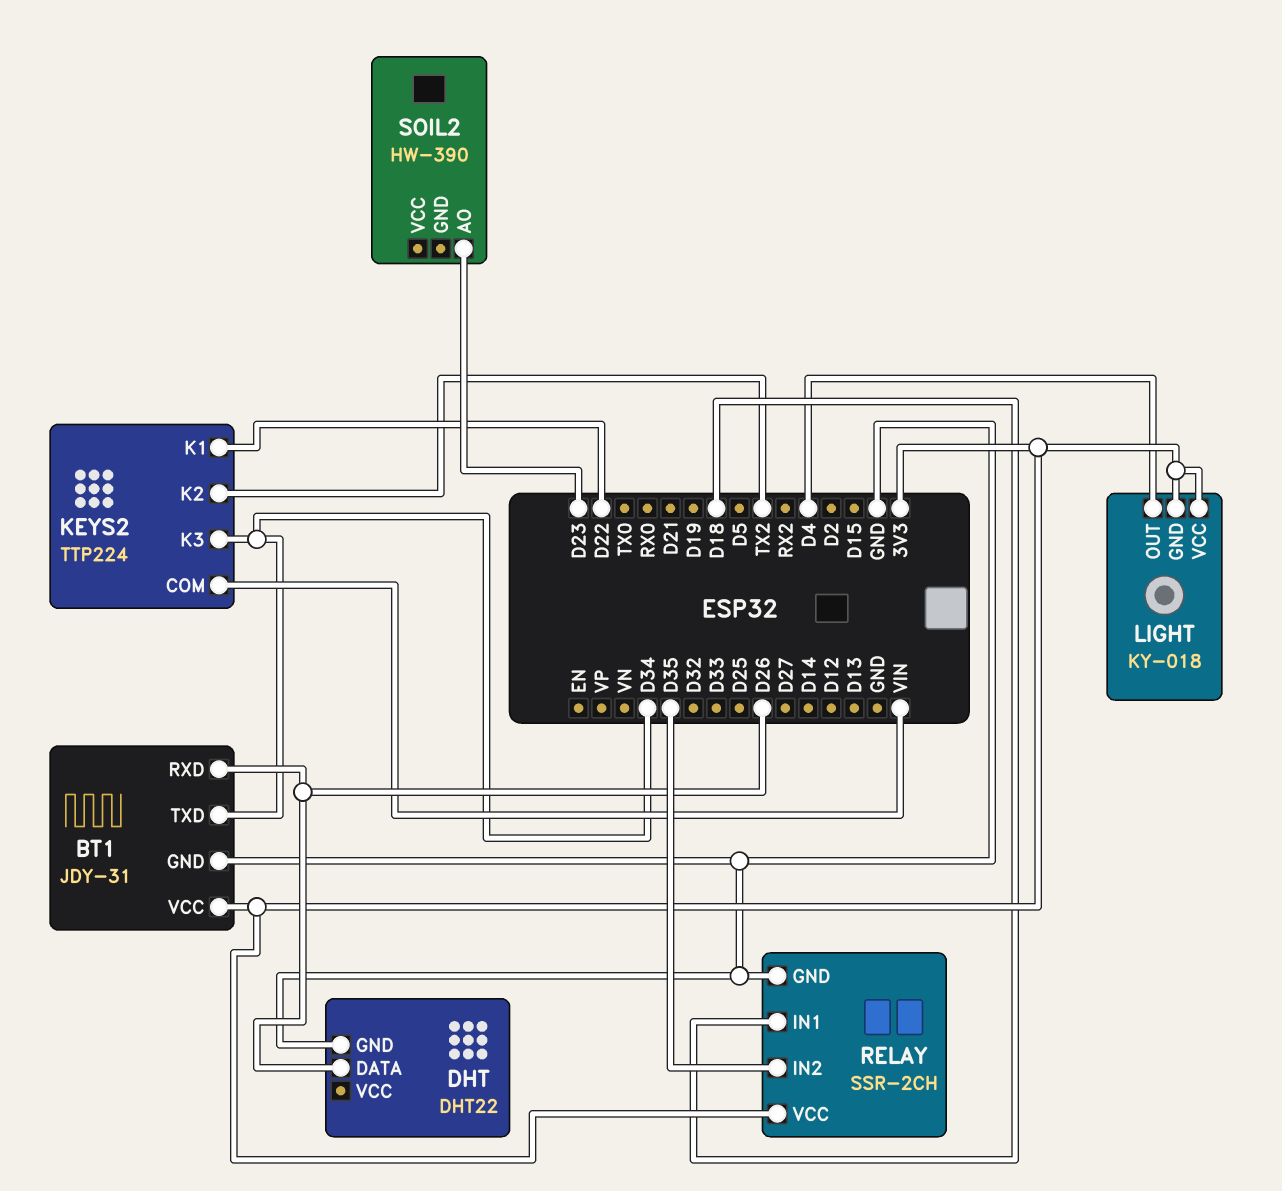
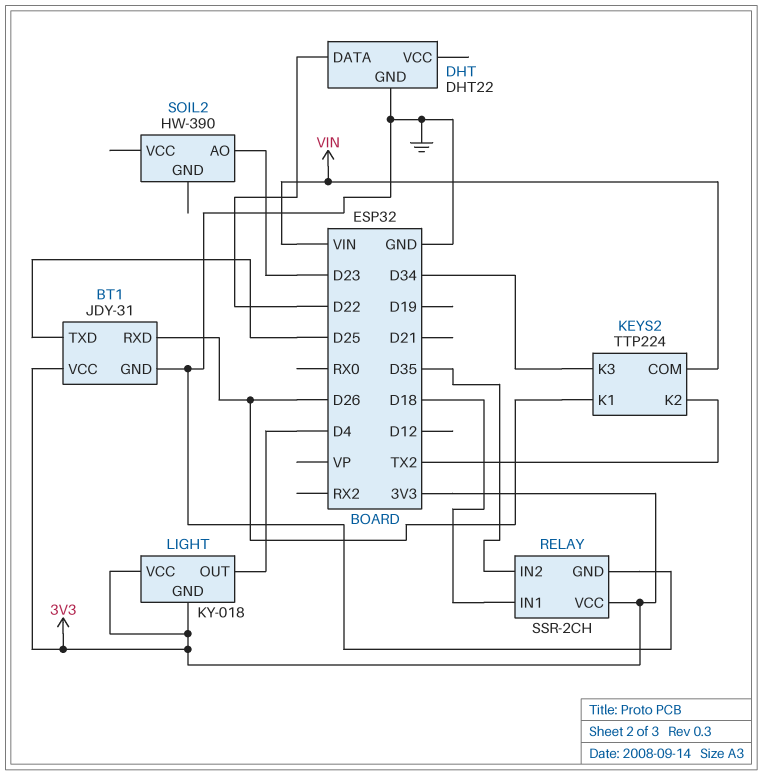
BT1 pin TXD: D34 -> D25
DHT pin DATA: D26 -> D22
KEYS2 pin K1: D22 -> D26

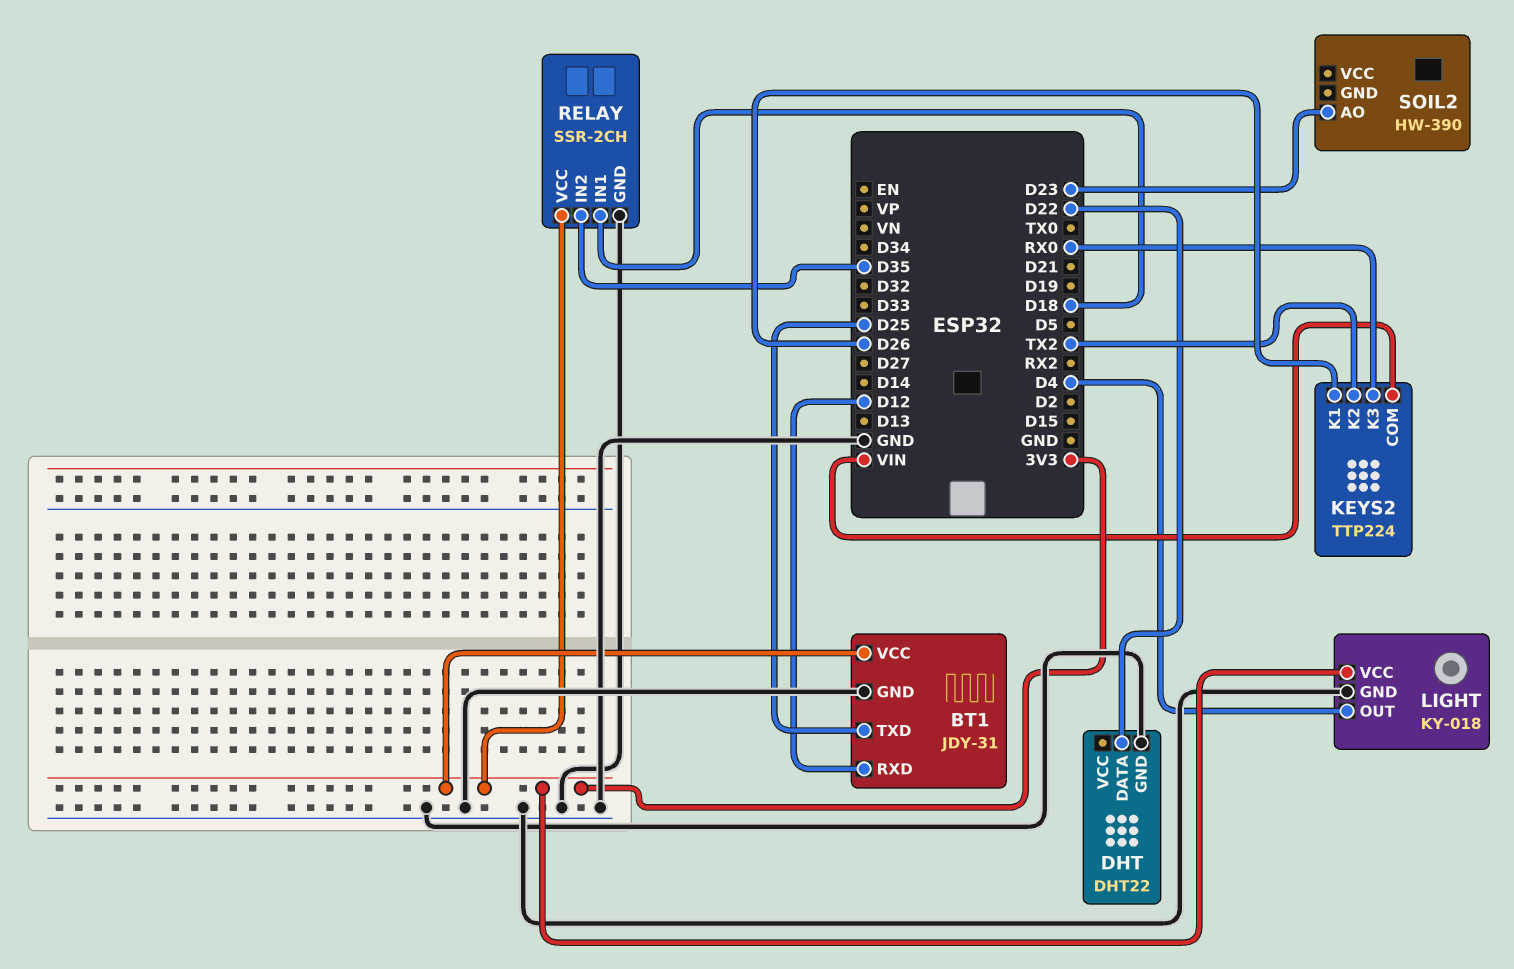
BT1 pin RXD: D26 -> D12
KEYS2 pin K3: D34 -> RX0
LIGHT pin GND: 3V3 -> GND

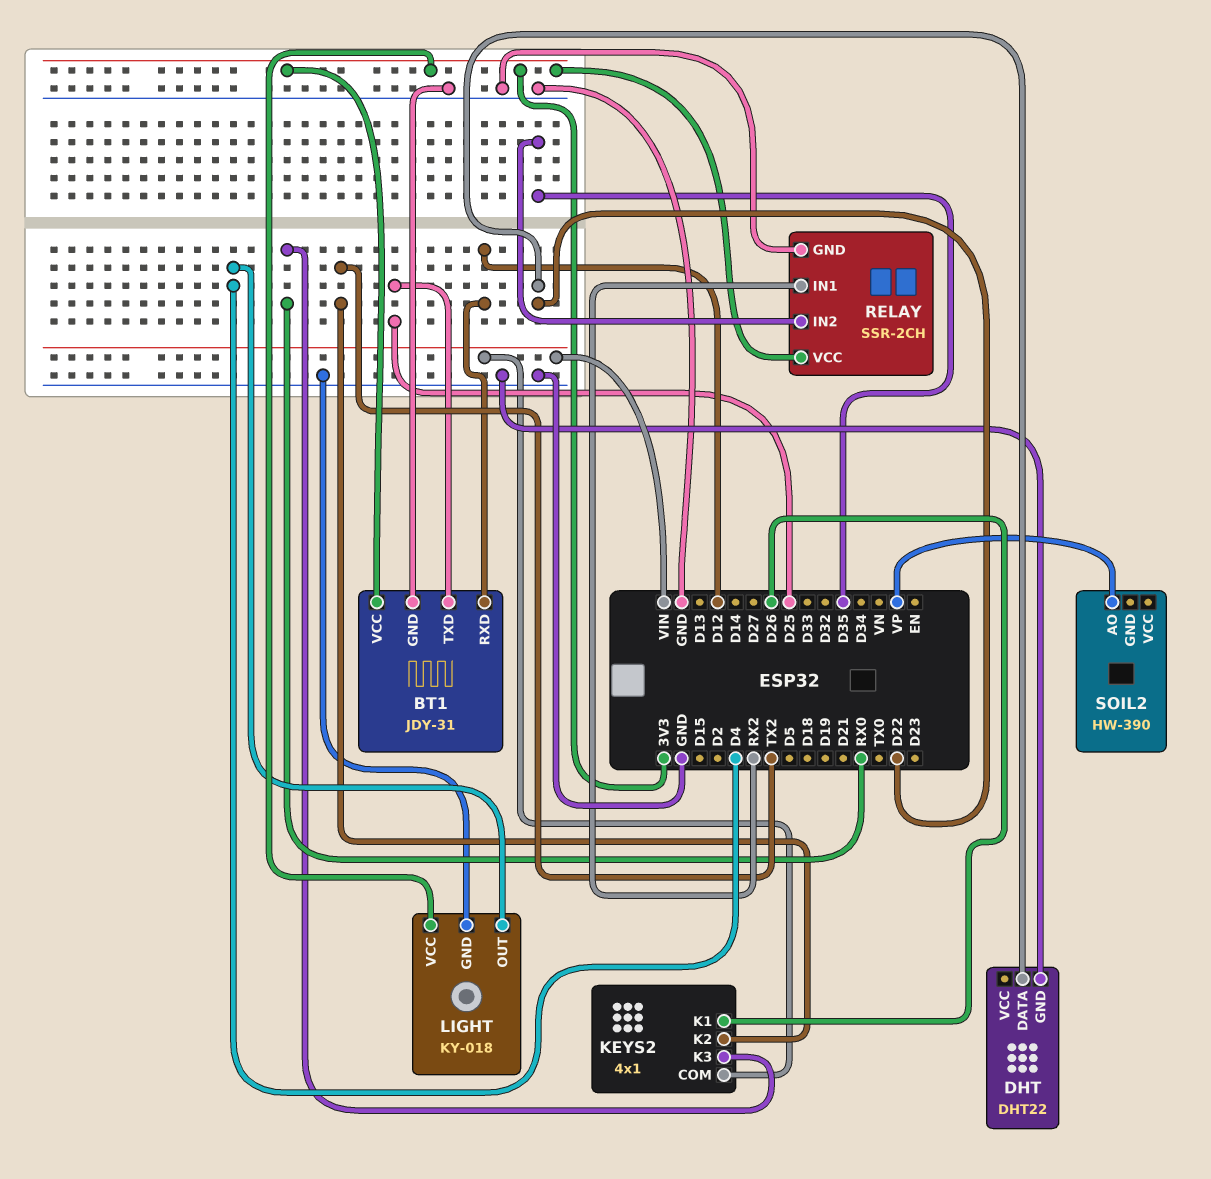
KEYS2: TTP224 -> 4x1
RELAY pin IN1: D18 -> RX2
SOIL2 pin AO: D23 -> VP

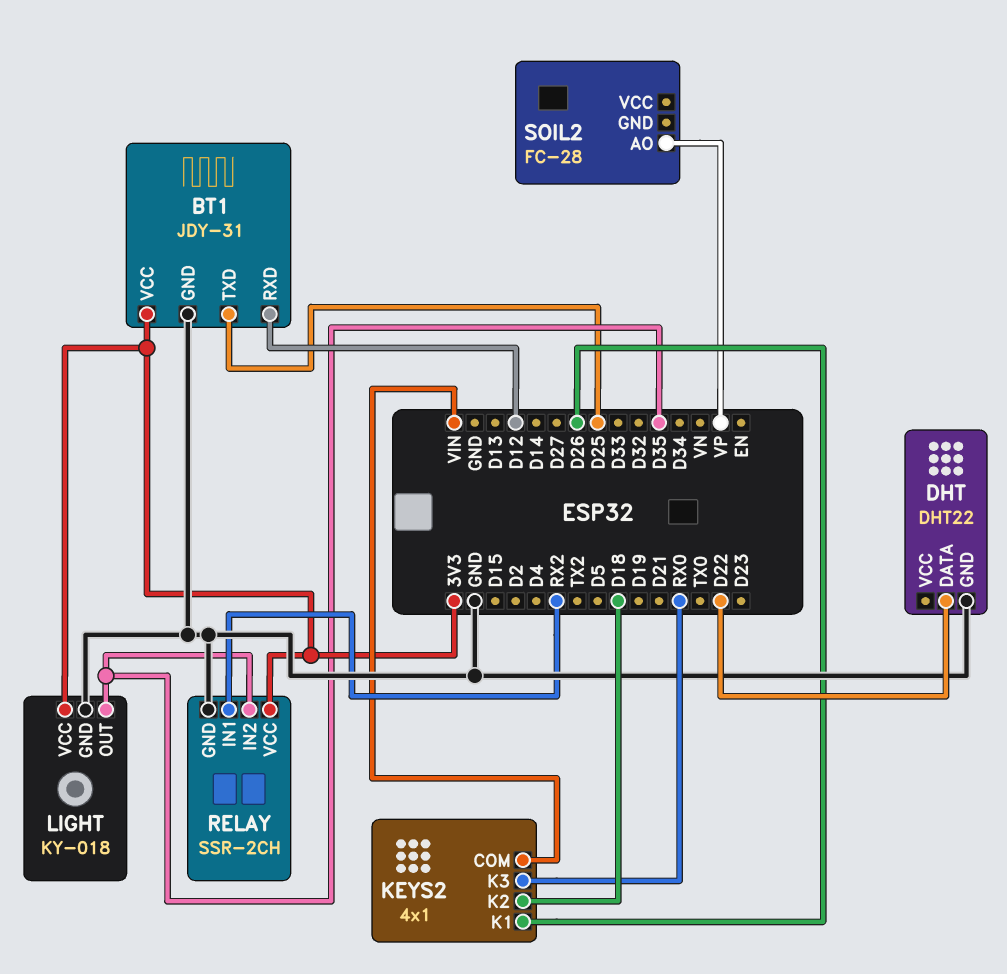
KEYS2 pin K2: TX2 -> D18
LIGHT pin OUT: D4 -> D35
SOIL2: HW-390 -> FC-28

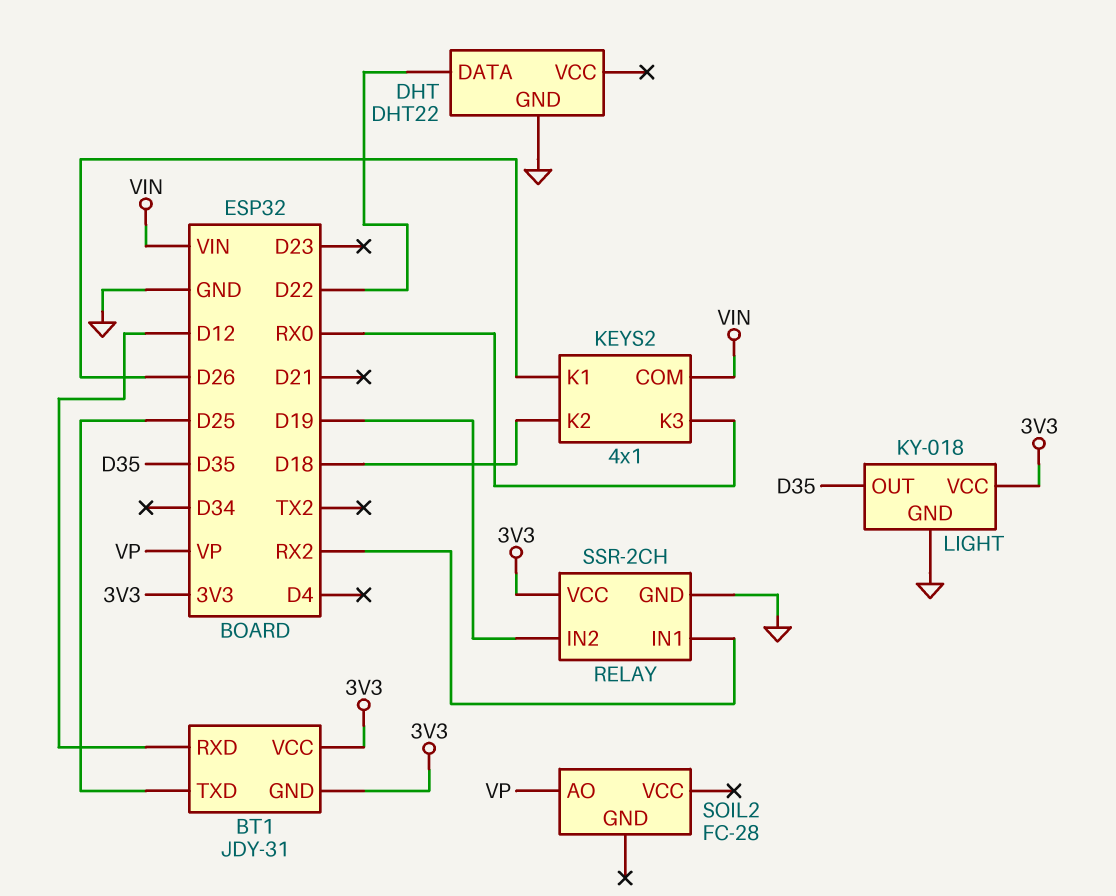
BT1 pin GND: GND -> 3V3
RELAY pin IN2: D35 -> D19

